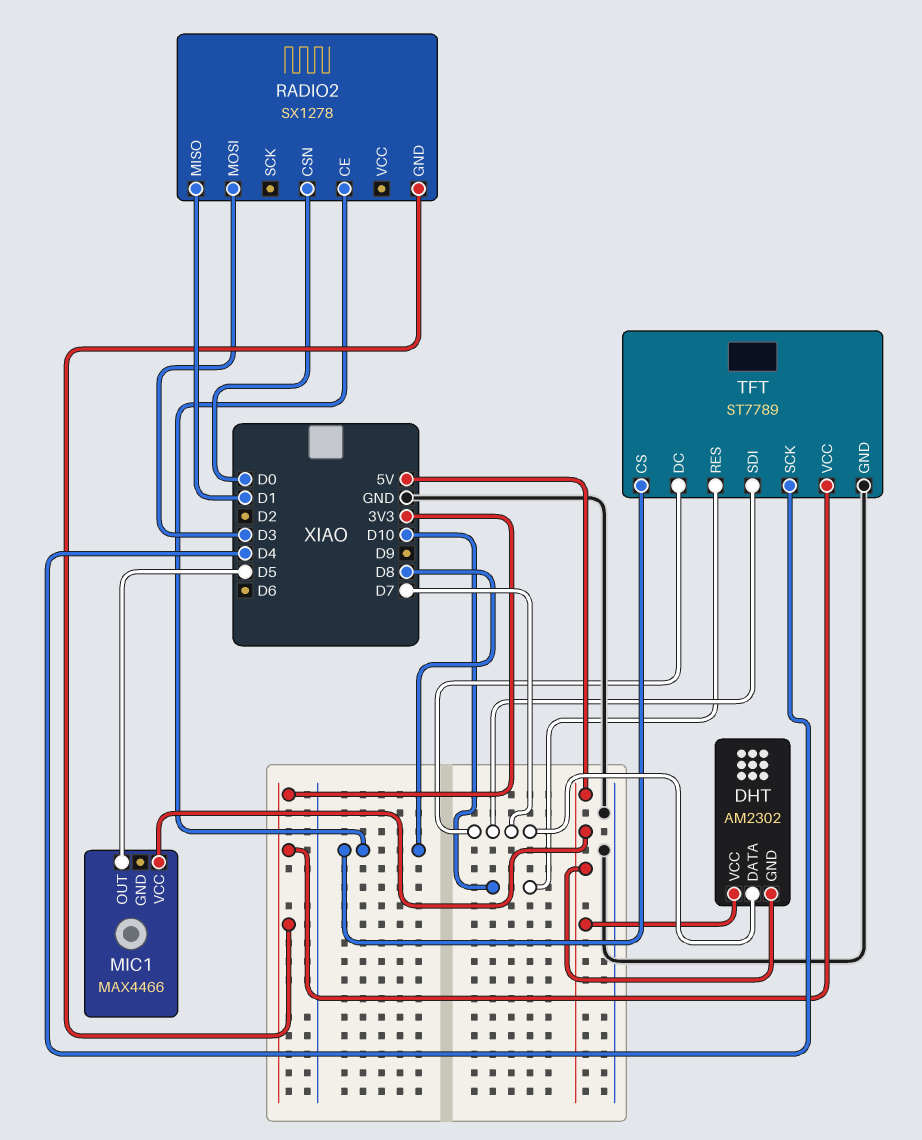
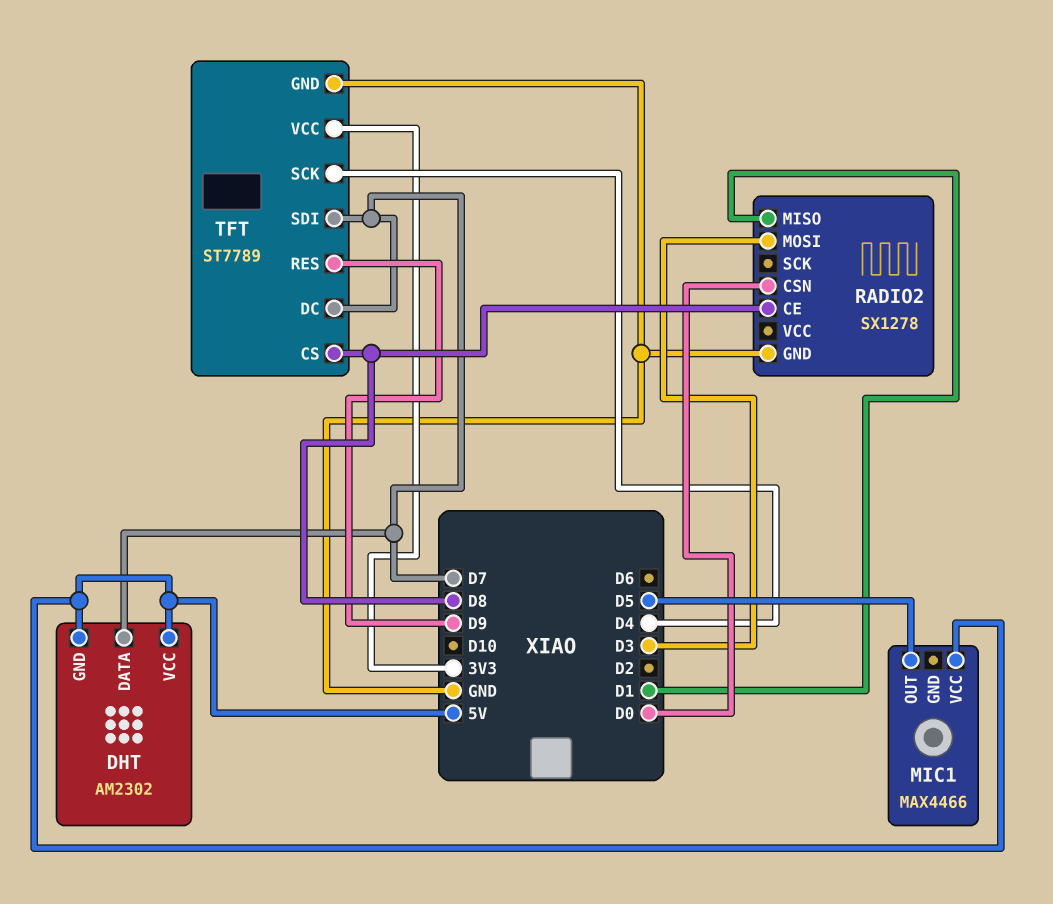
RADIO2 pin GND: 3V3 -> GND
TFT pin RES: D10 -> D9

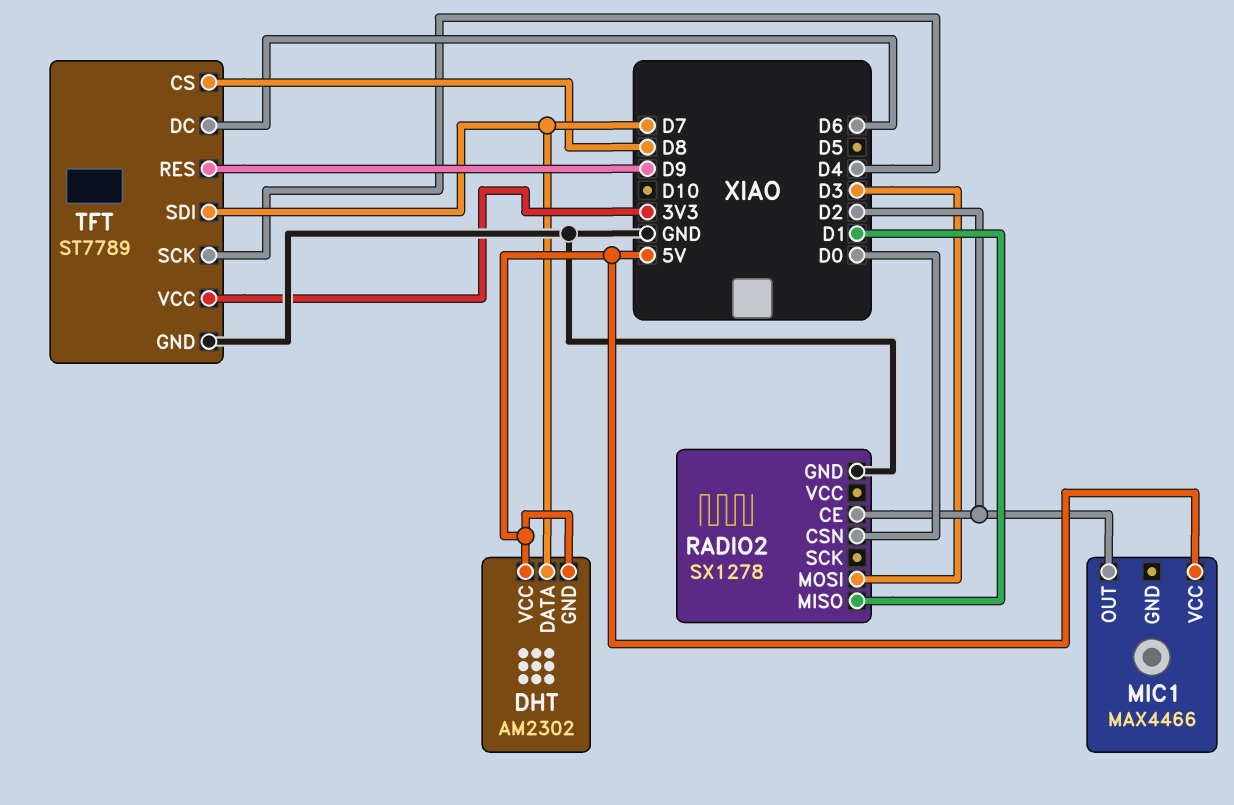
MIC1 pin OUT: D5 -> D2
RADIO2 pin CE: D8 -> D2
TFT pin DC: D7 -> D6

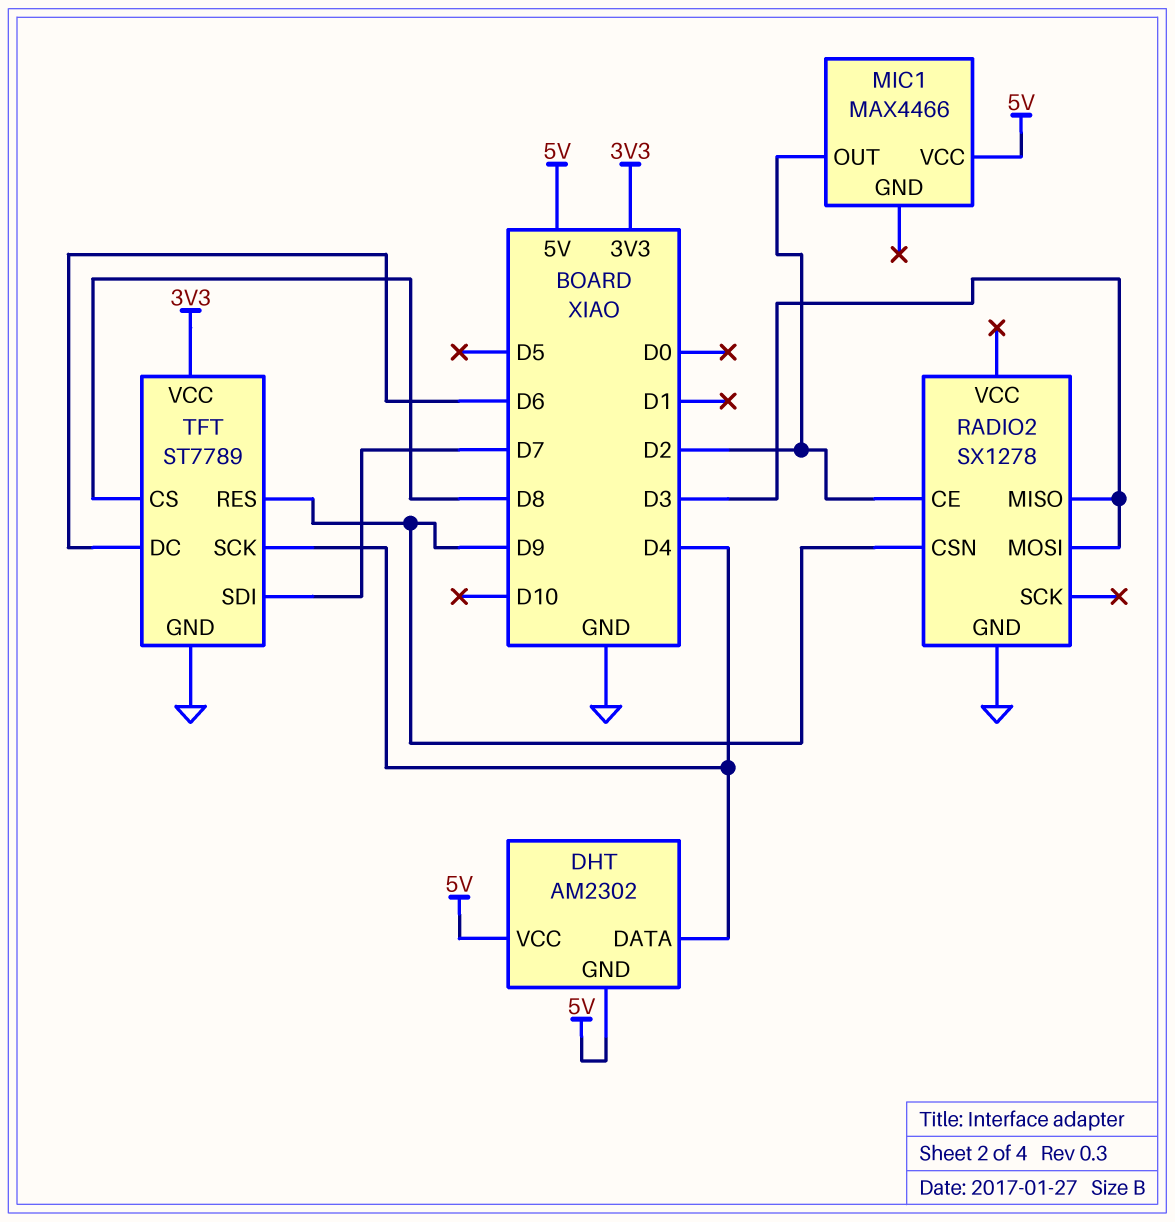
DHT pin DATA: D7 -> D4
RADIO2 pin CSN: D0 -> D9
RADIO2 pin MISO: D1 -> D3

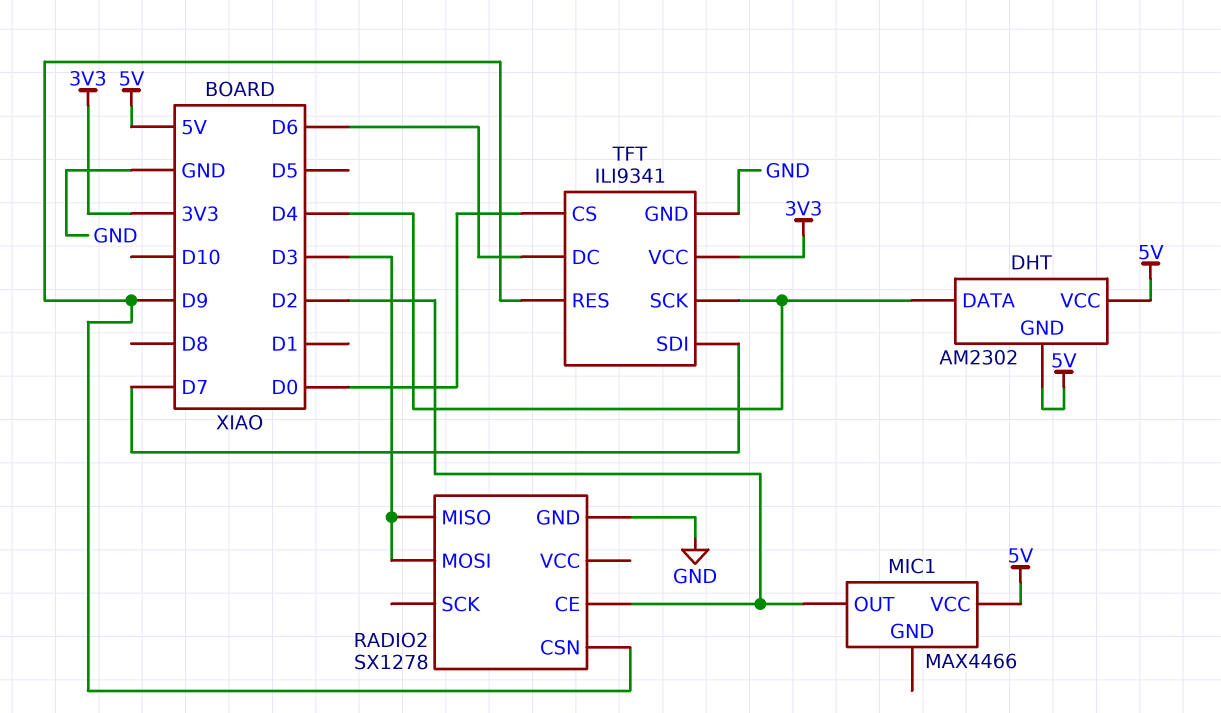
TFT: ST7789 -> ILI9341
TFT pin CS: D8 -> D0

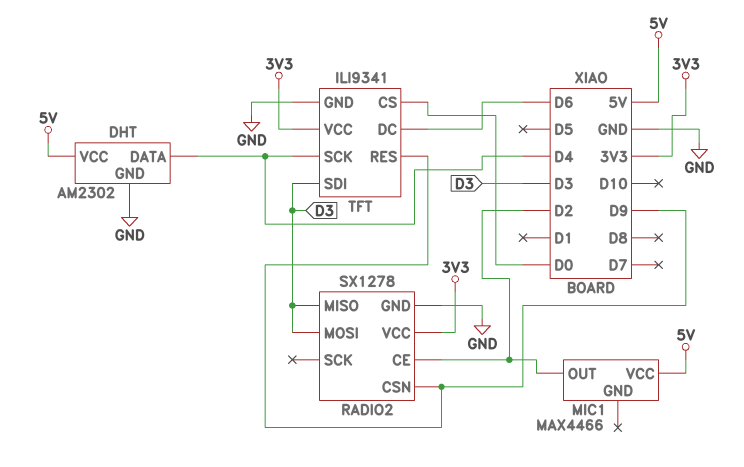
DHT pin GND: 5V -> GND
RADIO2 pin VCC: none -> 3V3
TFT pin SDI: D7 -> D3

